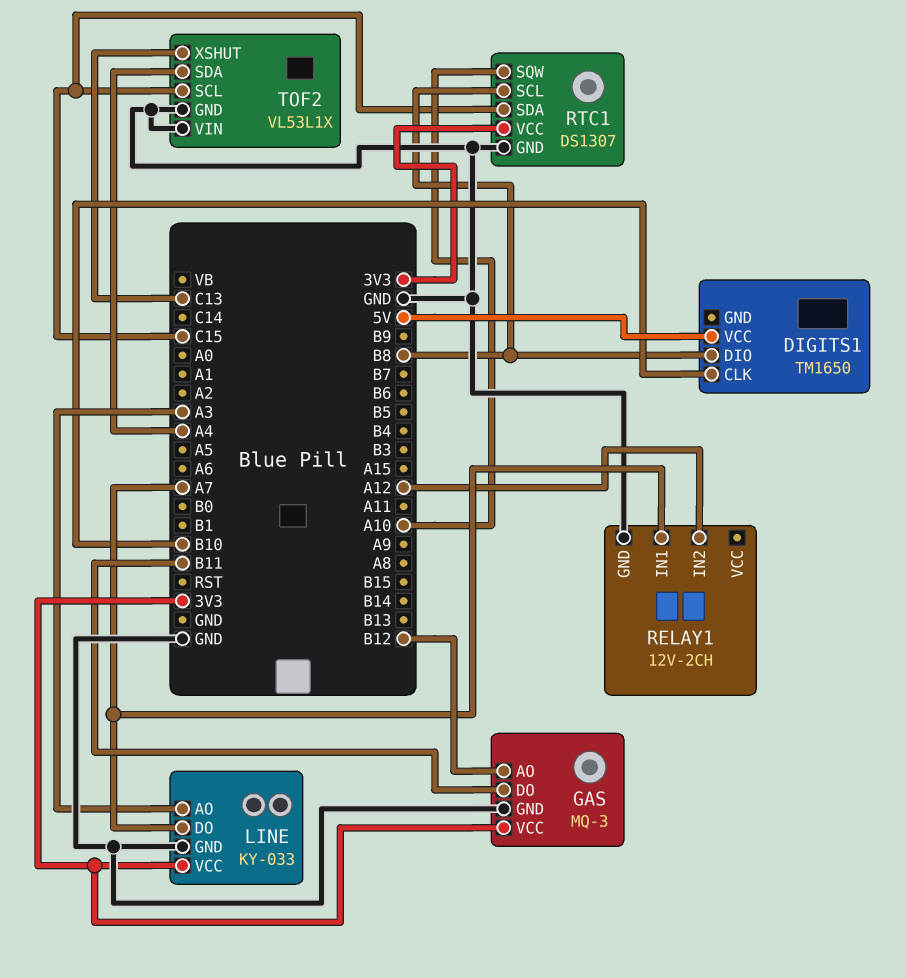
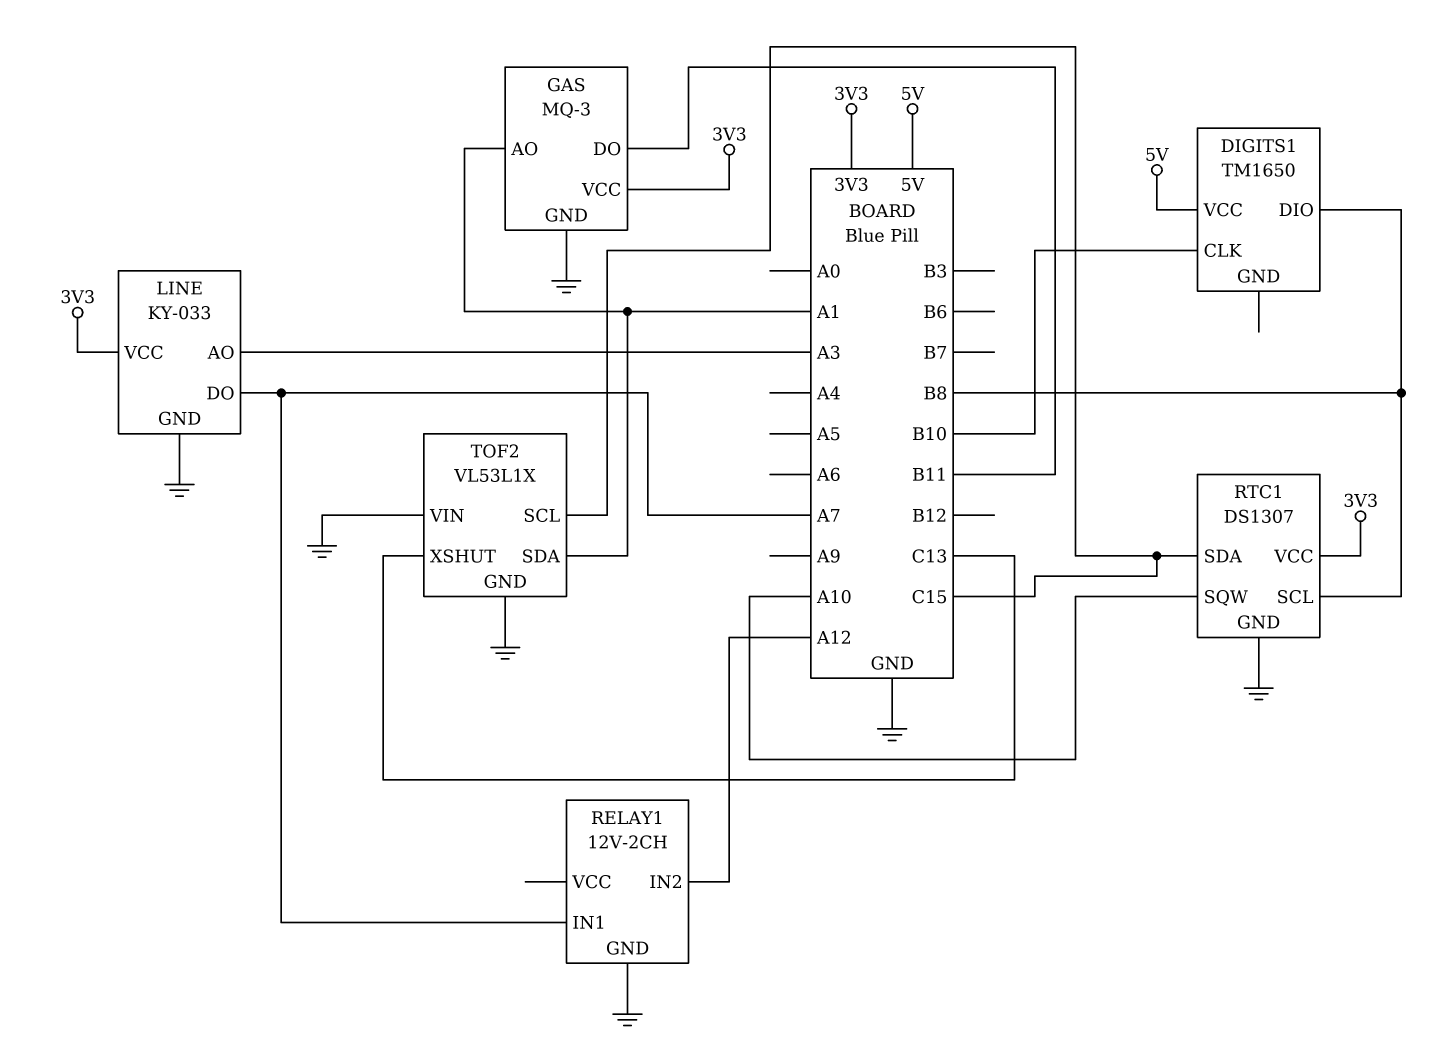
GAS pin AO: B12 -> A1
TOF2 pin SDA: A4 -> A1

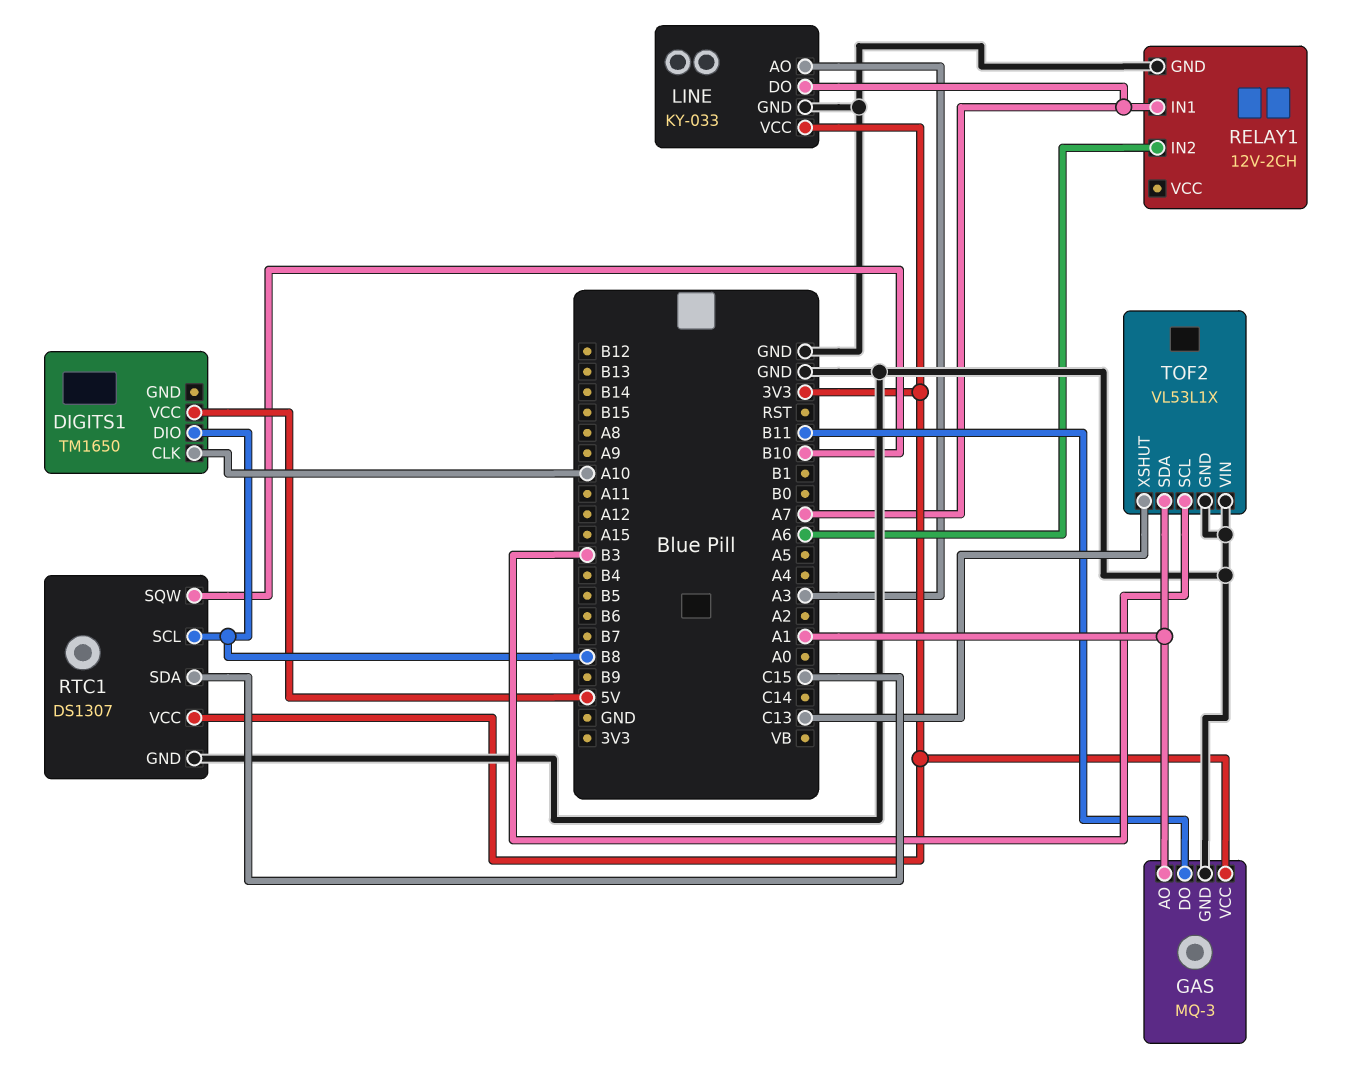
DIGITS1 pin CLK: B10 -> A10
RELAY1 pin IN2: A12 -> A6
RTC1 pin SQW: A10 -> B10
TOF2 pin SCL: C15 -> B3

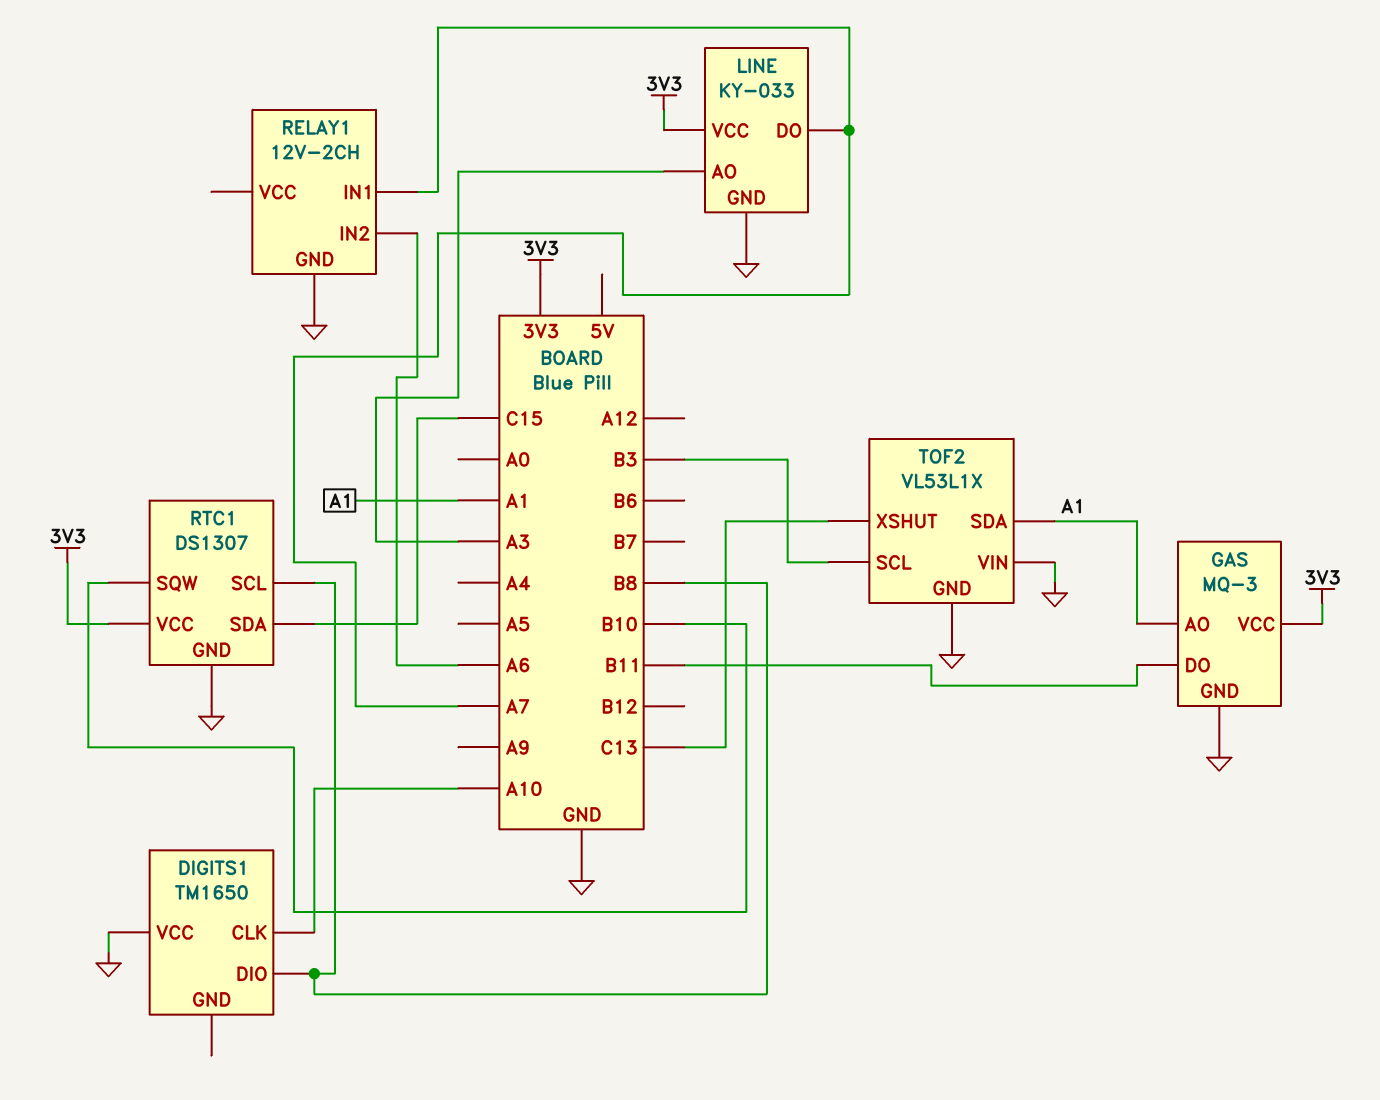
DIGITS1 pin VCC: 5V -> GND

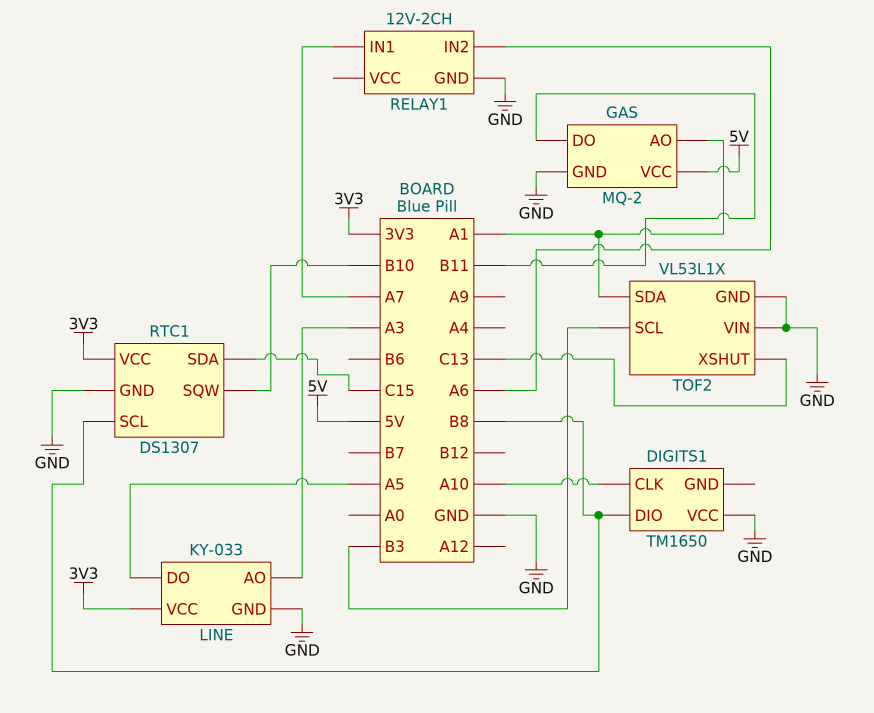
GAS: MQ-3 -> MQ-2
GAS pin VCC: 3V3 -> 5V
LINE pin DO: A7 -> A5

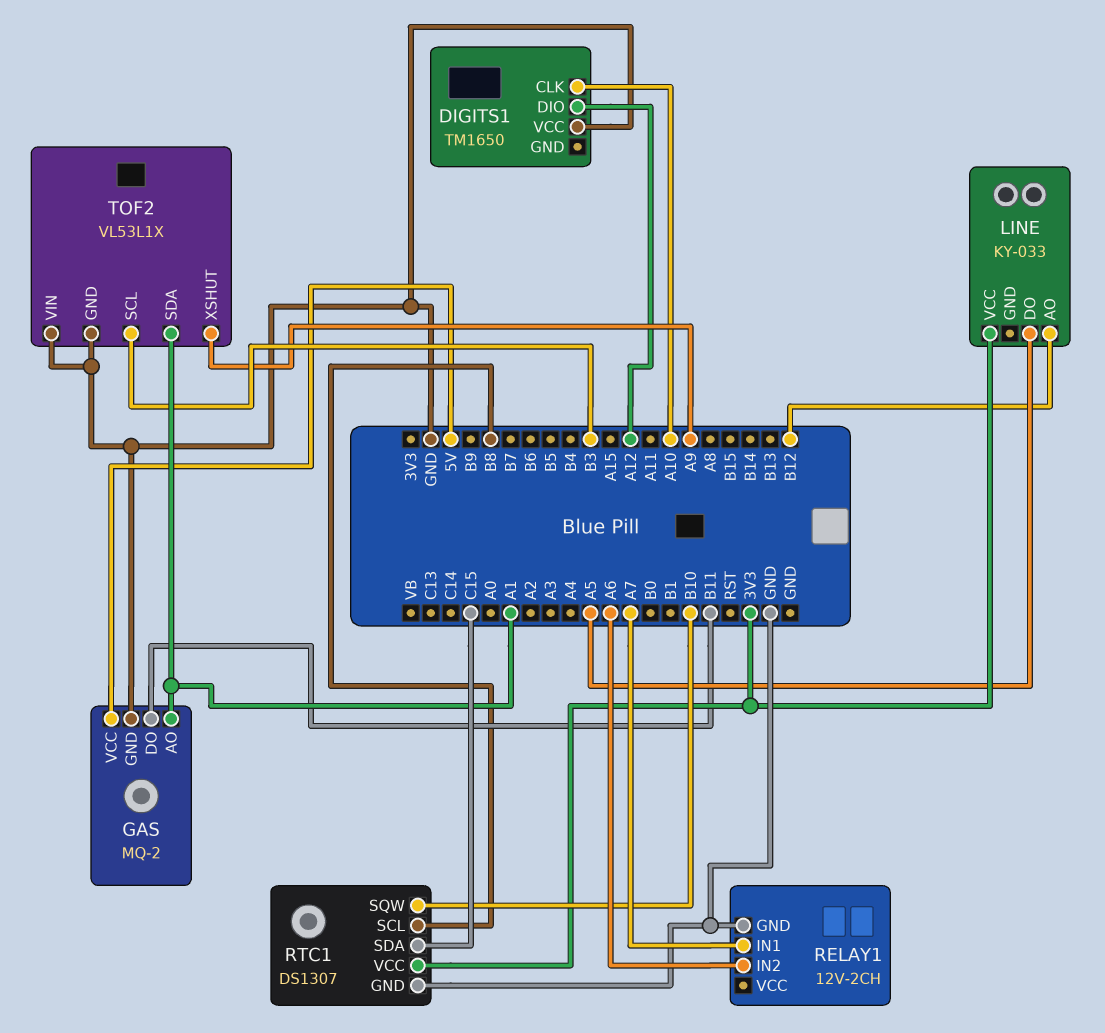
DIGITS1 pin DIO: B8 -> A12
LINE pin AO: A3 -> B12
LINE pin GND: GND -> none
TOF2 pin XSHUT: C13 -> A9

